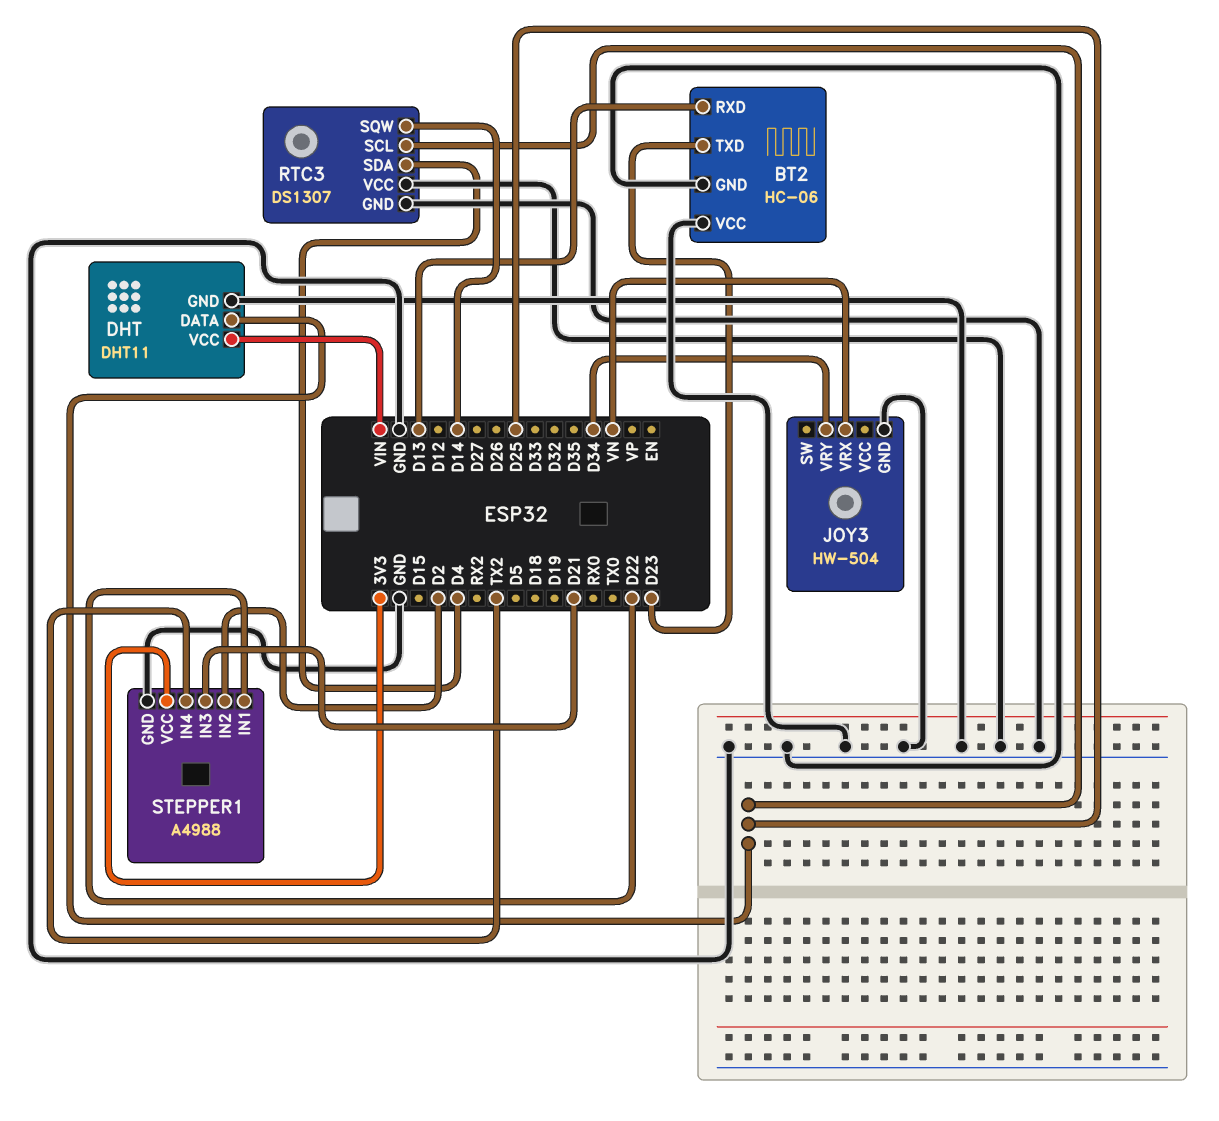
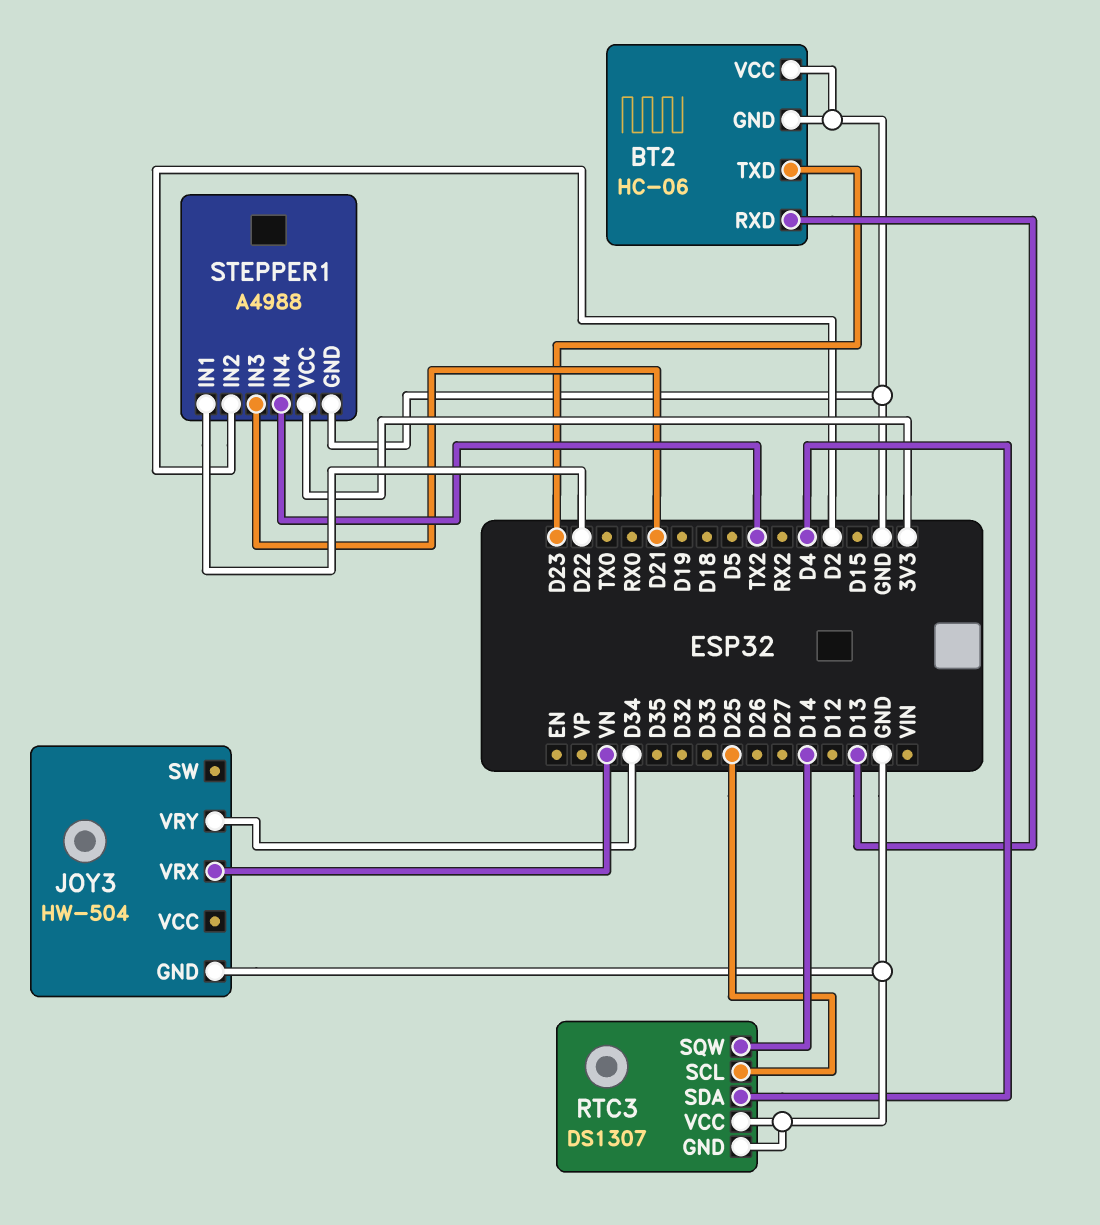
DHT: DHT11 -> none
DHT pin DATA: D25 -> none
DHT pin GND: GND -> none
DHT pin VCC: VIN -> none

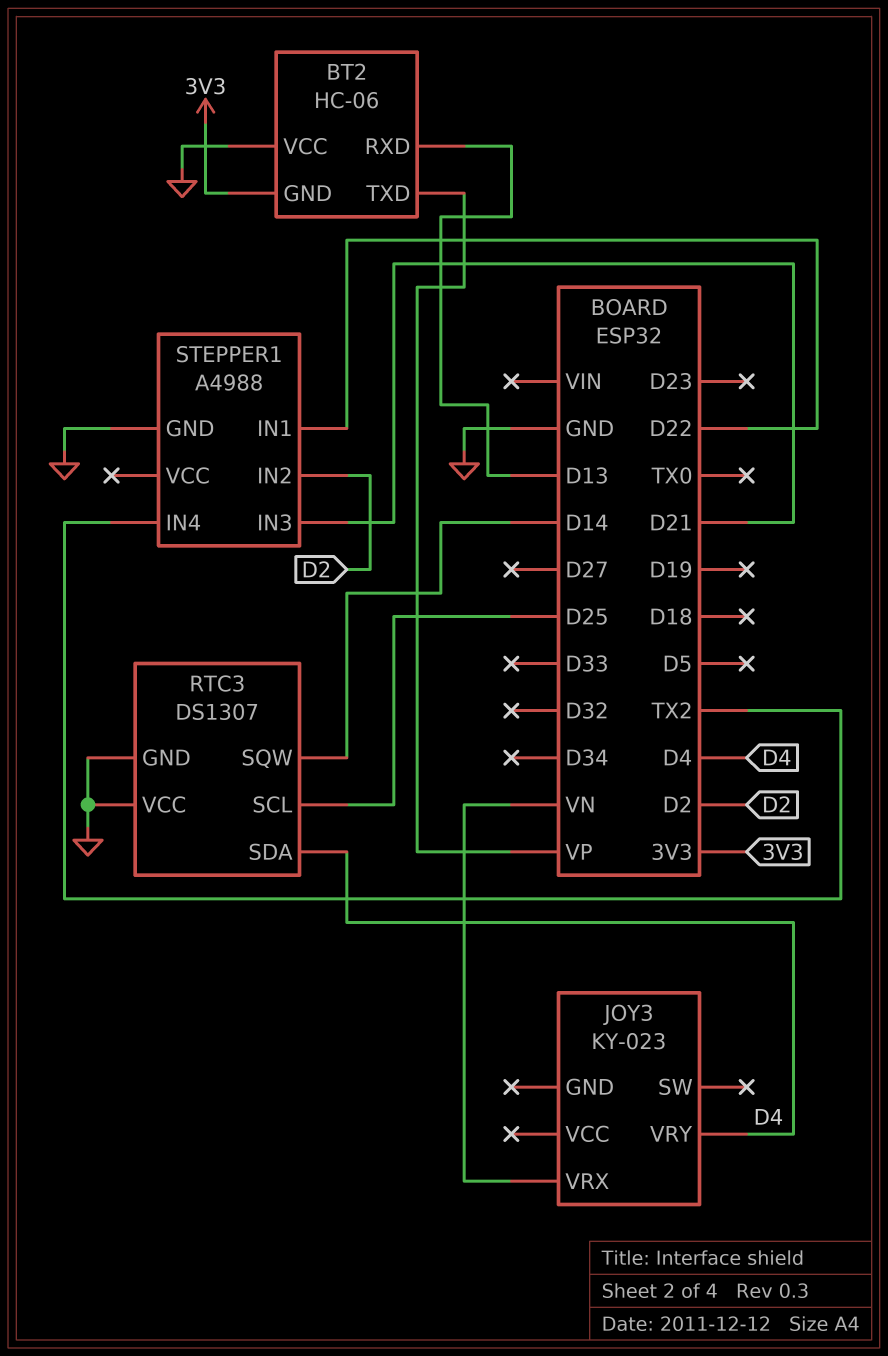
BT2 pin GND: GND -> 3V3
BT2 pin TXD: D23 -> VP
JOY3: HW-504 -> KY-023
JOY3 pin GND: GND -> none
JOY3 pin VRY: D34 -> D4
STEPPER1 pin VCC: 3V3 -> none

